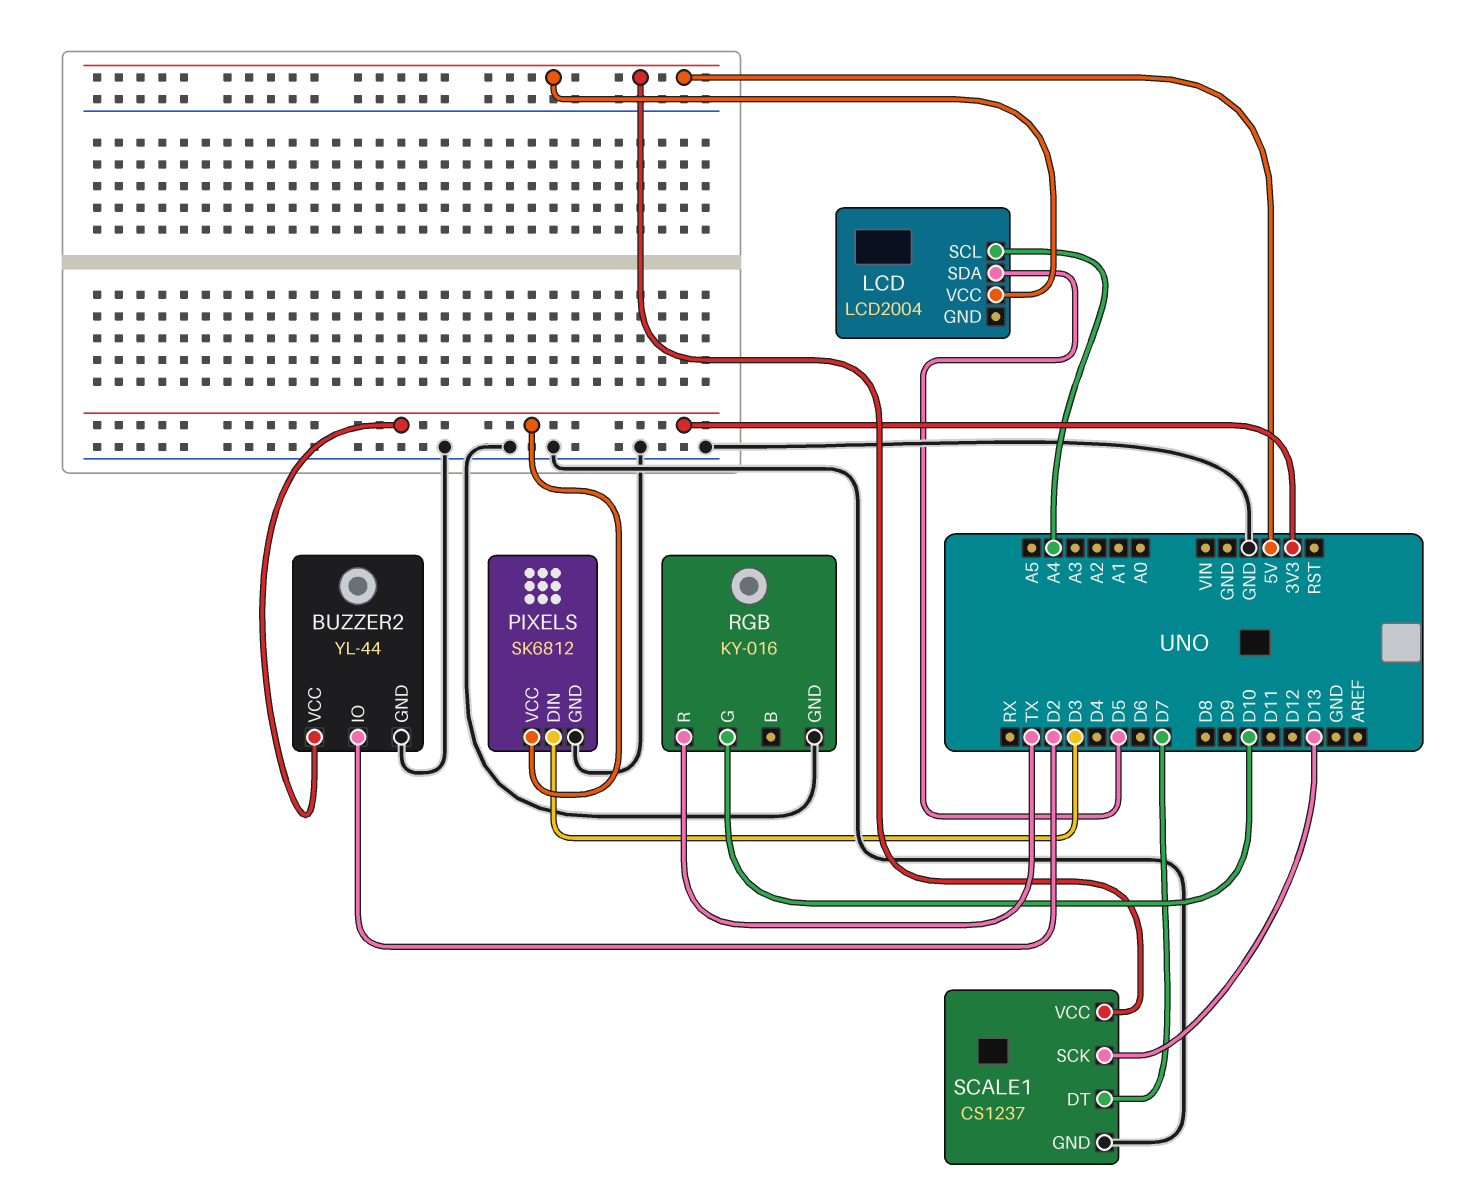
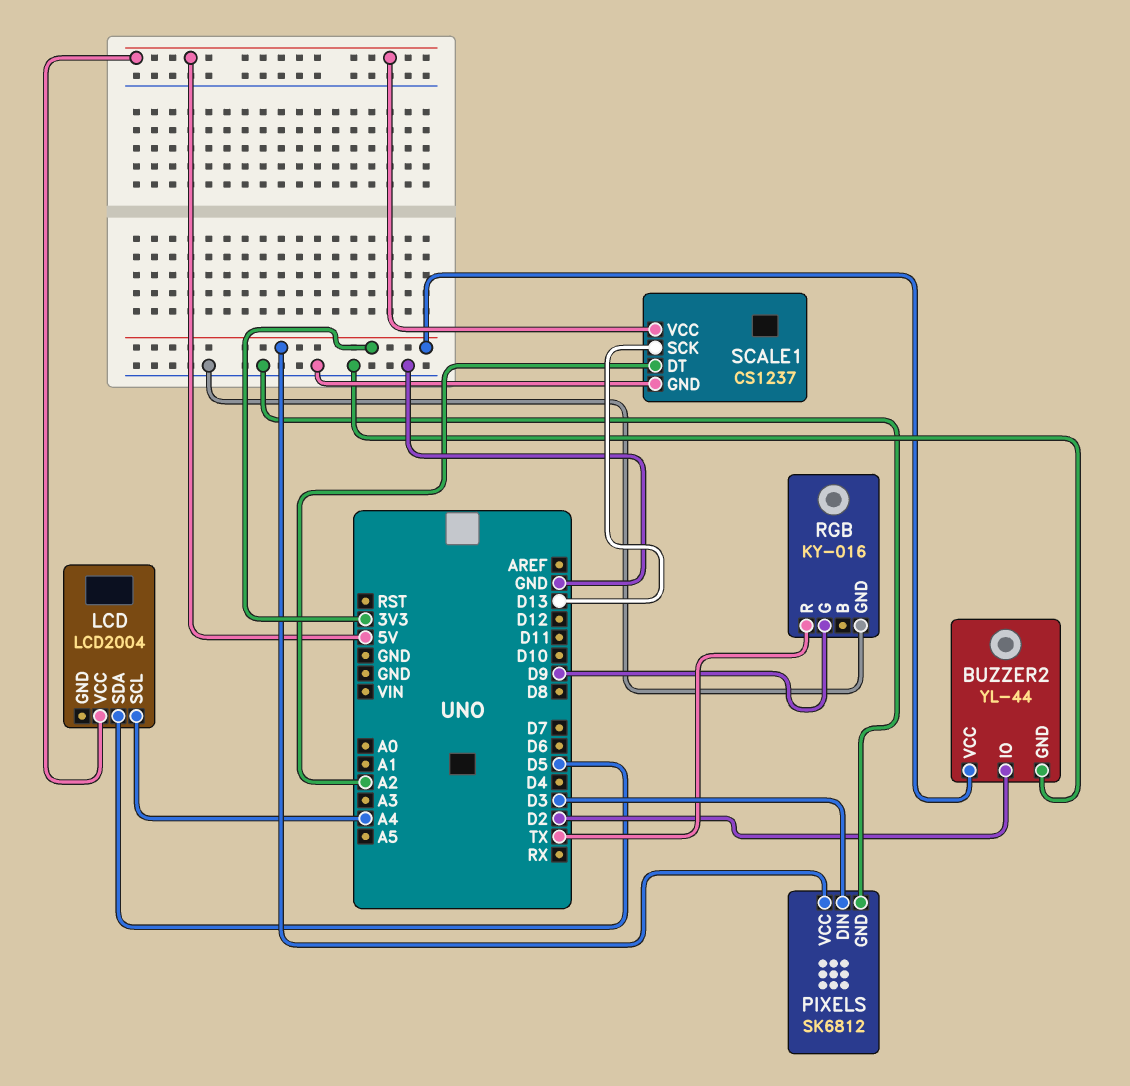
RGB pin G: D10 -> D9
SCALE1 pin DT: D7 -> A2

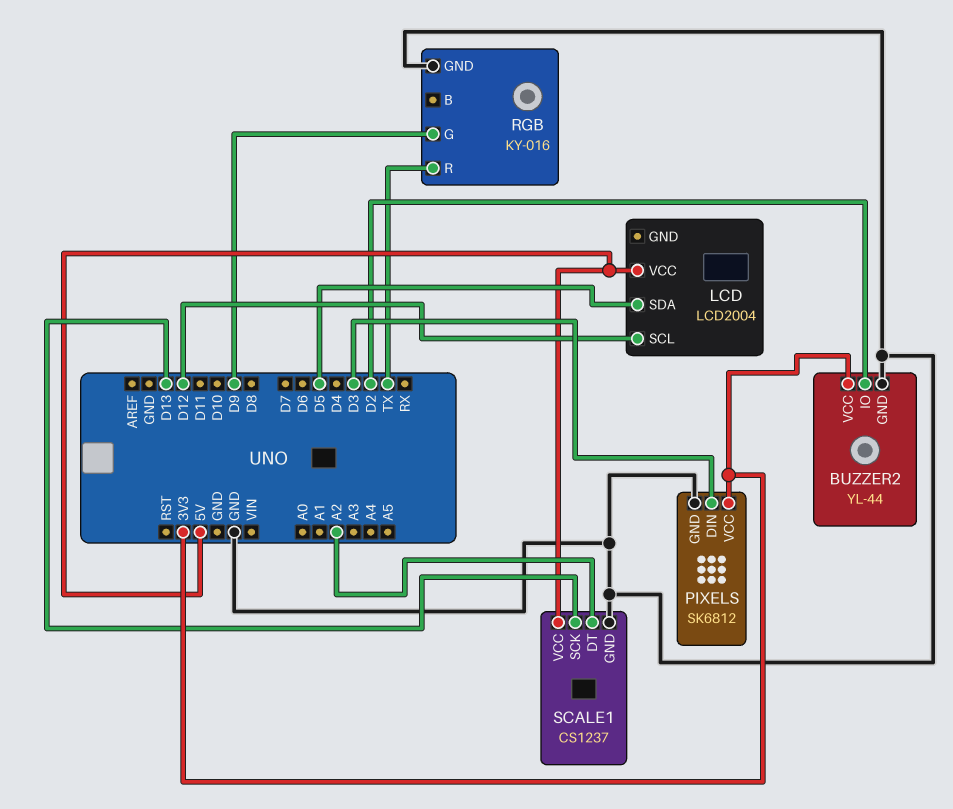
LCD pin SCL: A4 -> D12

